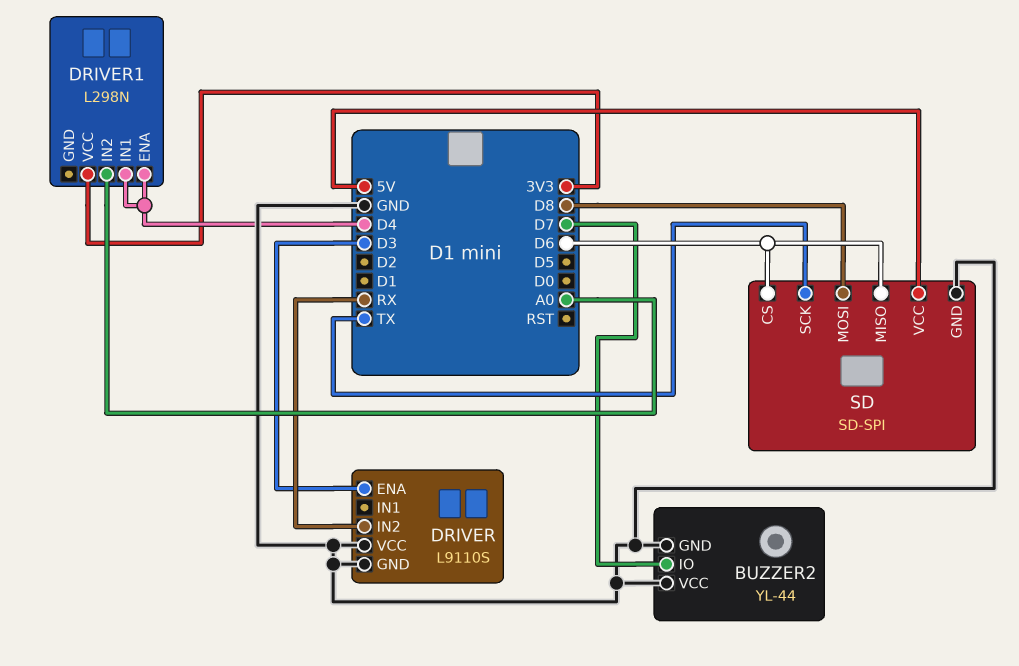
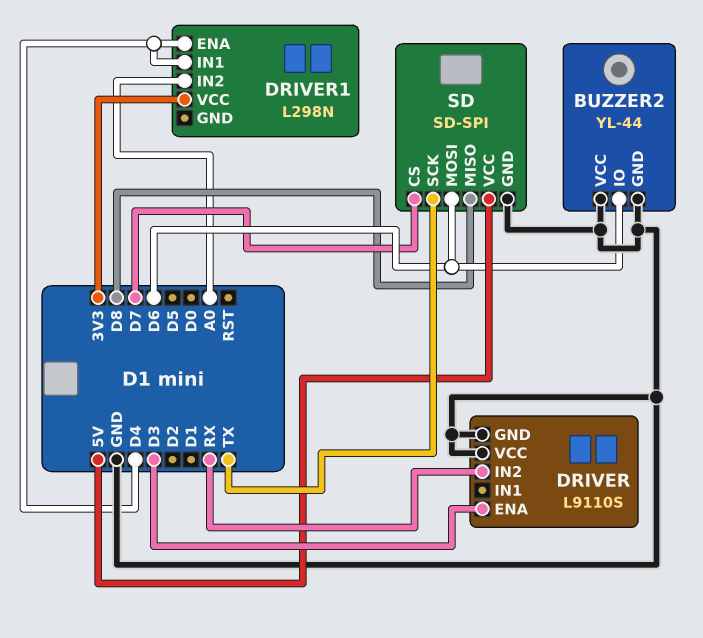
BUZZER2 pin IO: D7 -> D6
SD pin CS: D6 -> D7
SD pin MISO: D6 -> D8
SD pin MOSI: D8 -> D6

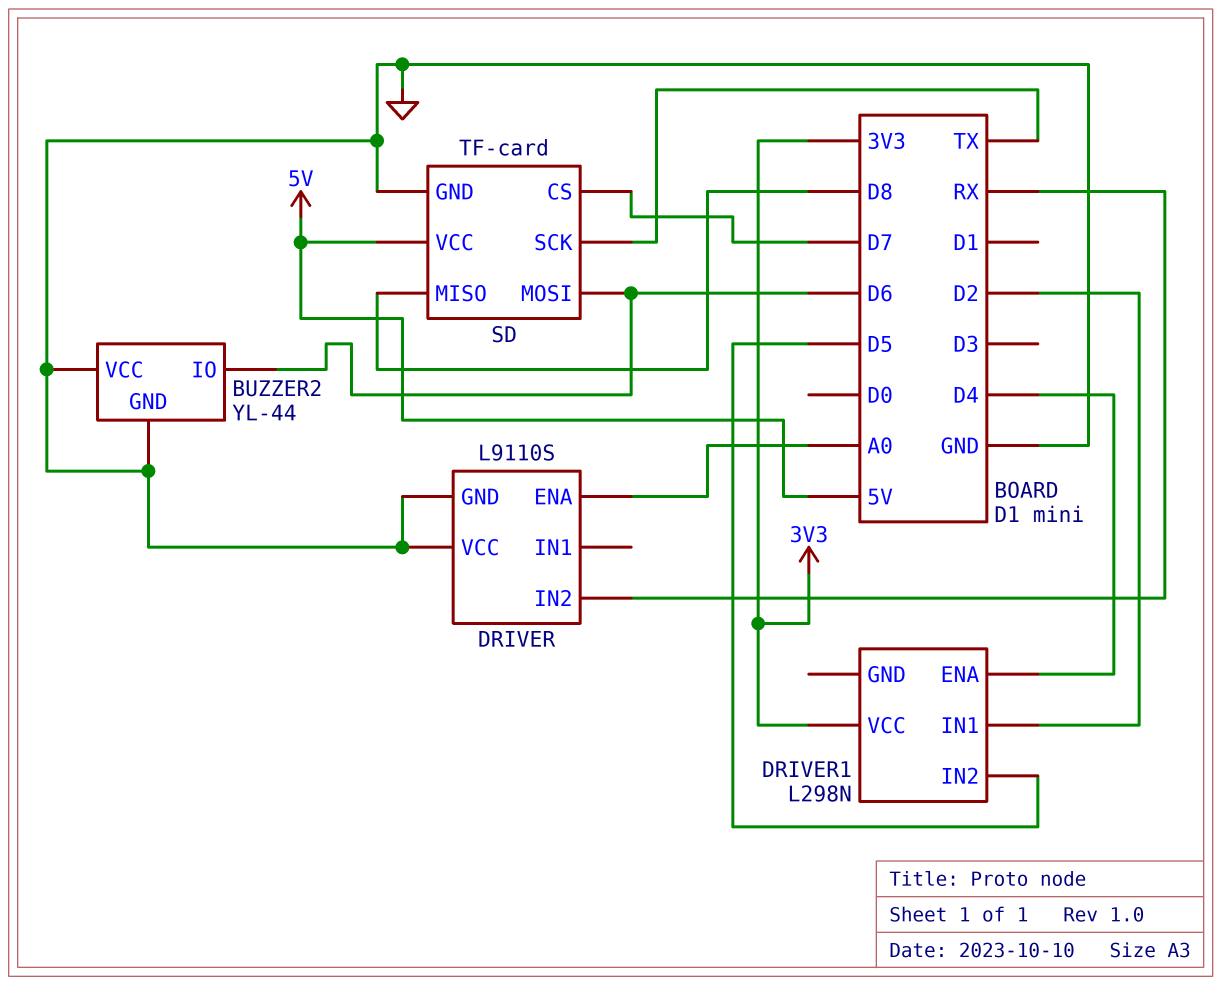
DRIVER pin ENA: D3 -> A0
DRIVER1 pin IN1: D4 -> D2
DRIVER1 pin IN2: A0 -> D5
SD: SD-SPI -> TF-card

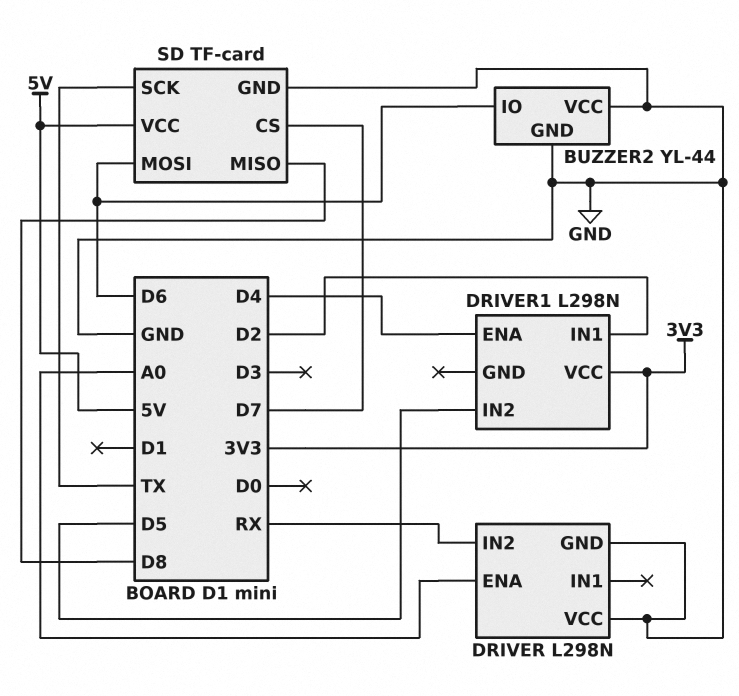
DRIVER: L9110S -> L298N

